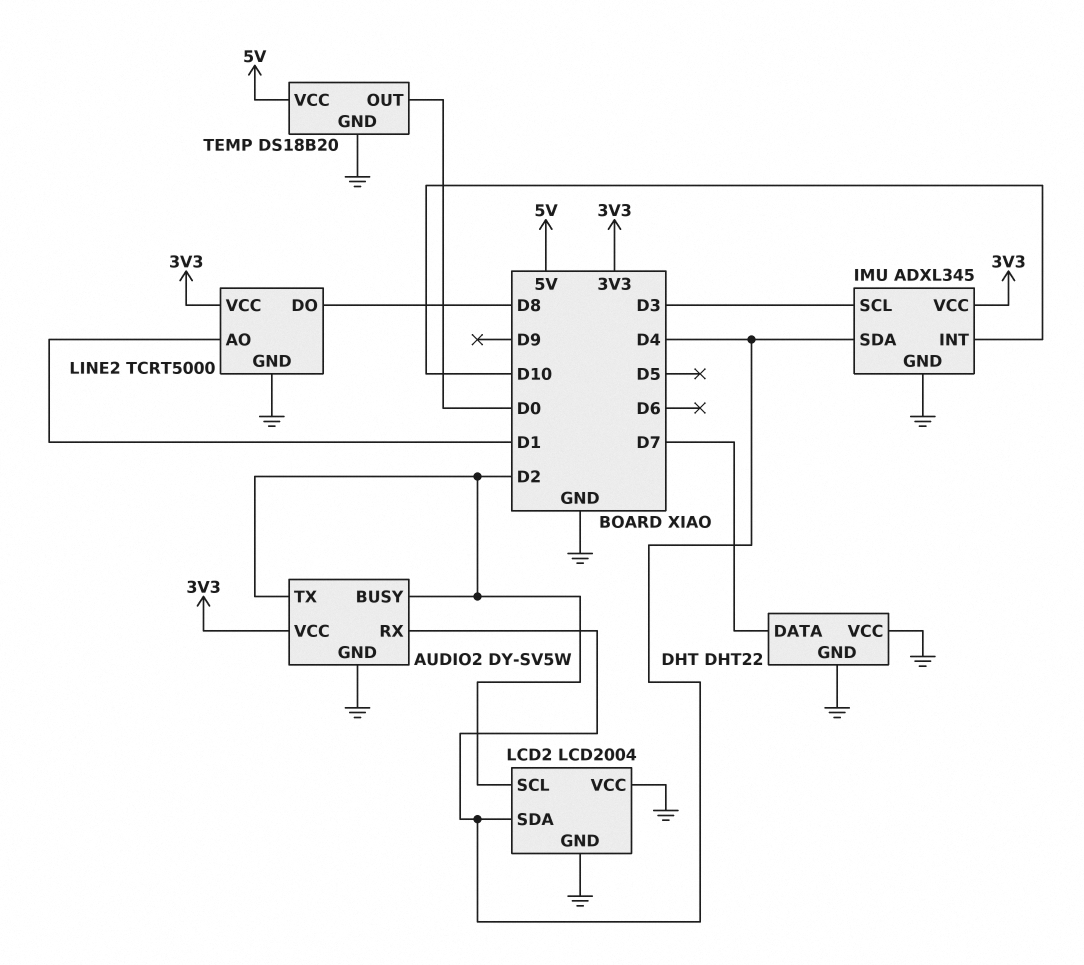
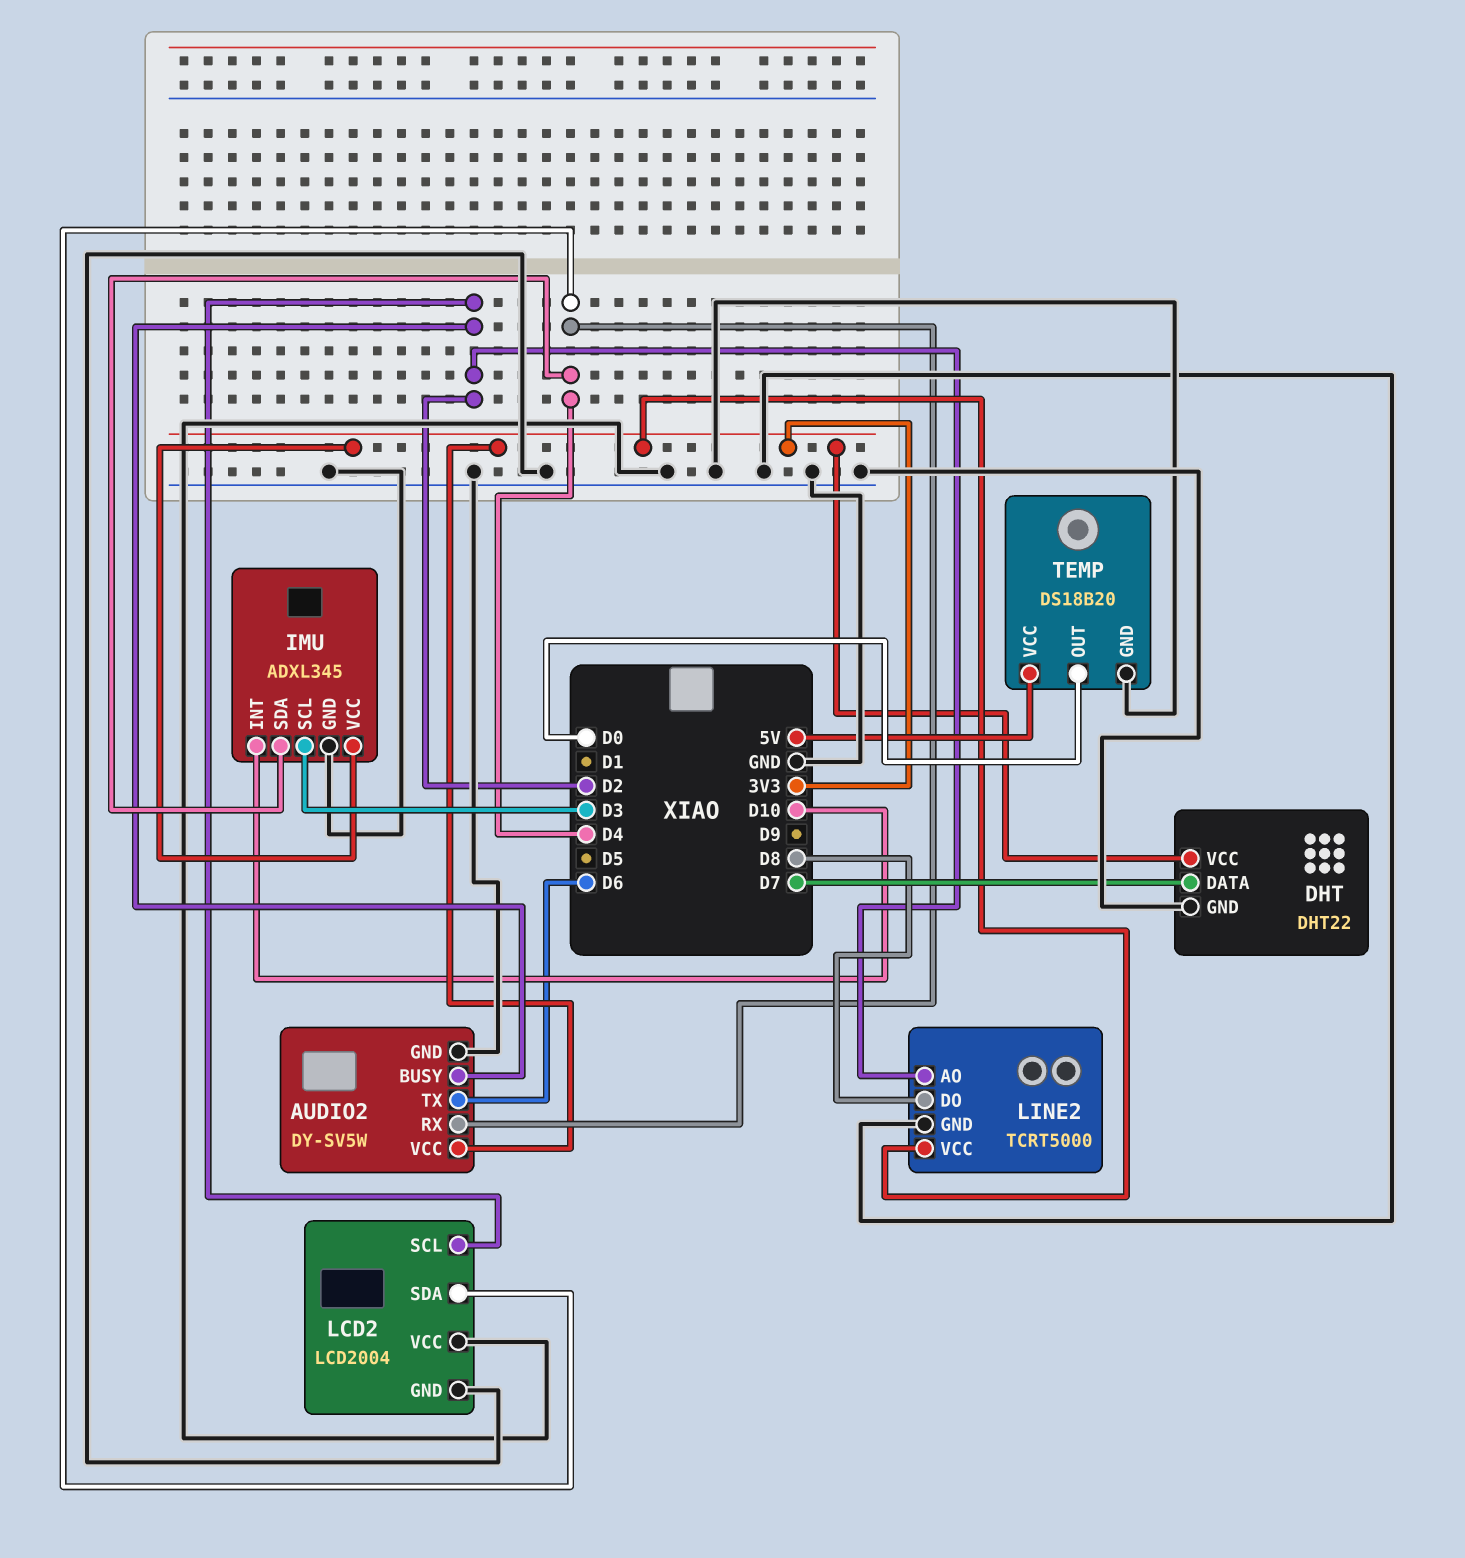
AUDIO2 pin TX: D2 -> D6
DHT pin VCC: GND -> 3V3
LINE2 pin AO: D1 -> D2

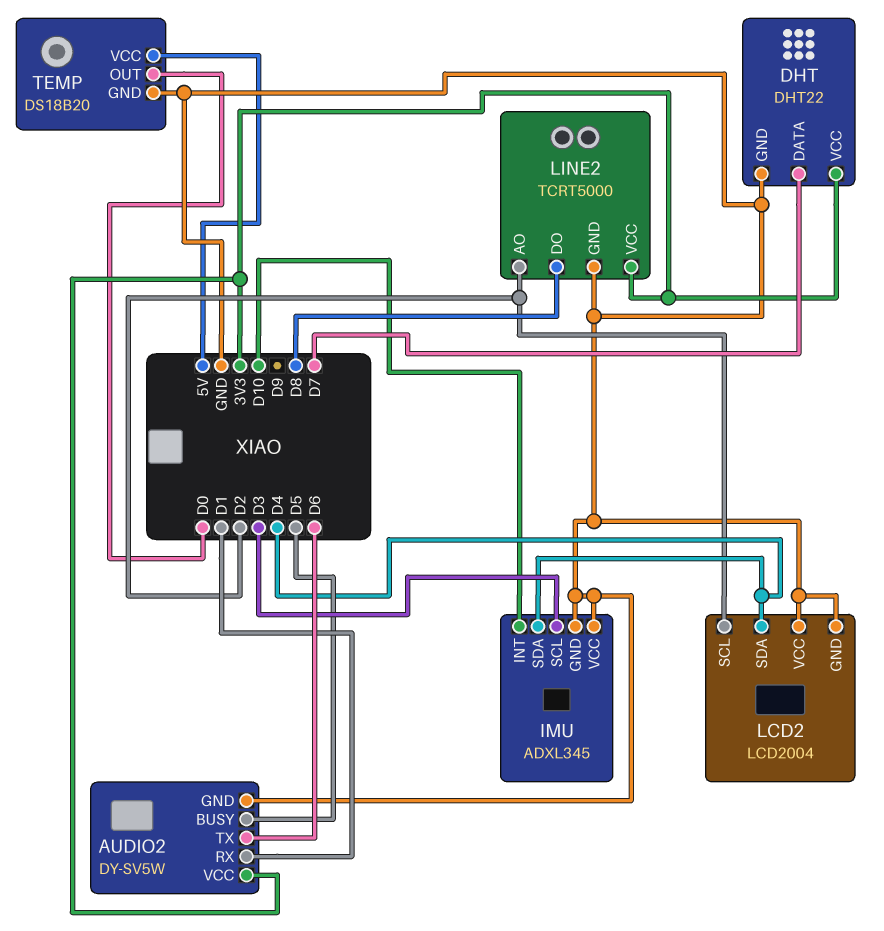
AUDIO2 pin BUSY: D2 -> D5
AUDIO2 pin RX: D4 -> D1
IMU pin VCC: 3V3 -> GND

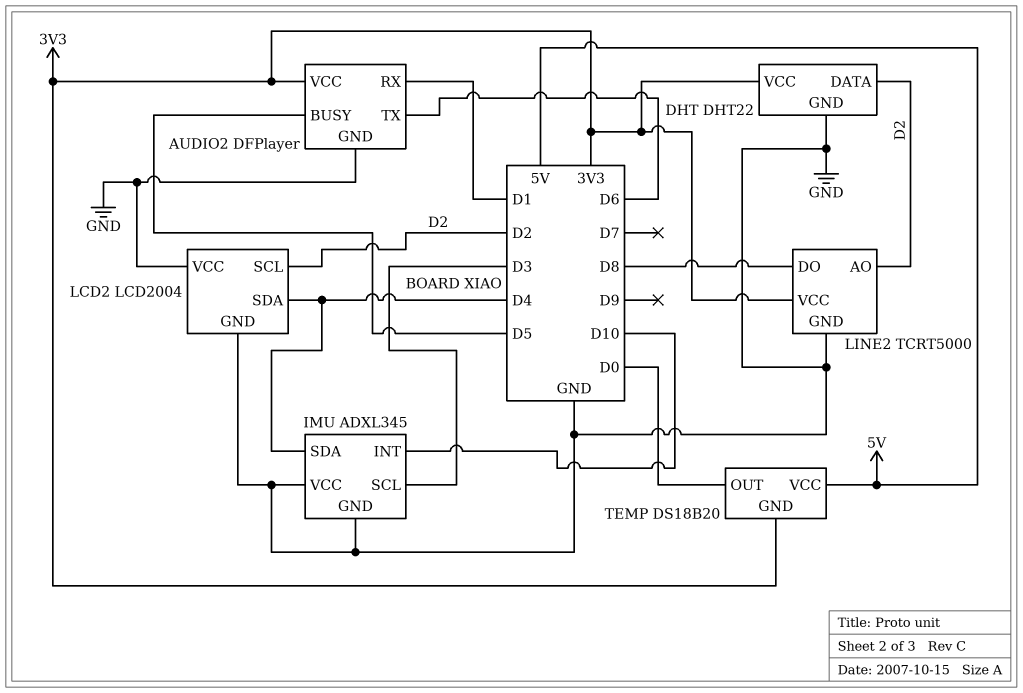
AUDIO2: DY-SV5W -> DFPlayer
DHT pin DATA: D7 -> D2
TEMP pin GND: GND -> 3V3

